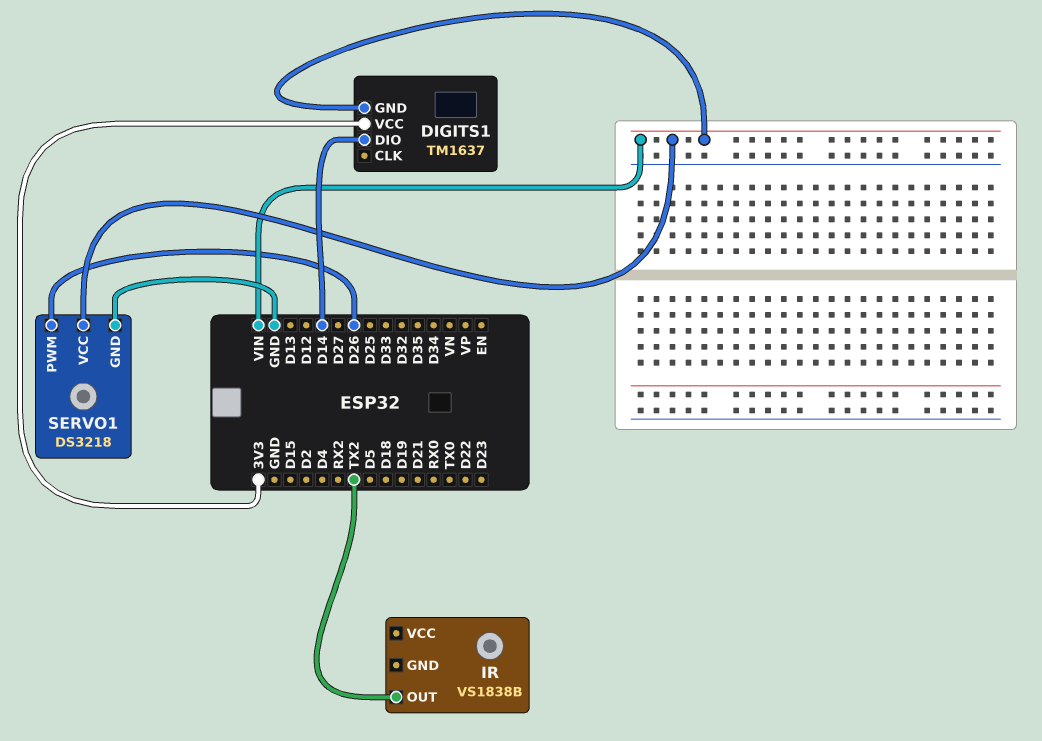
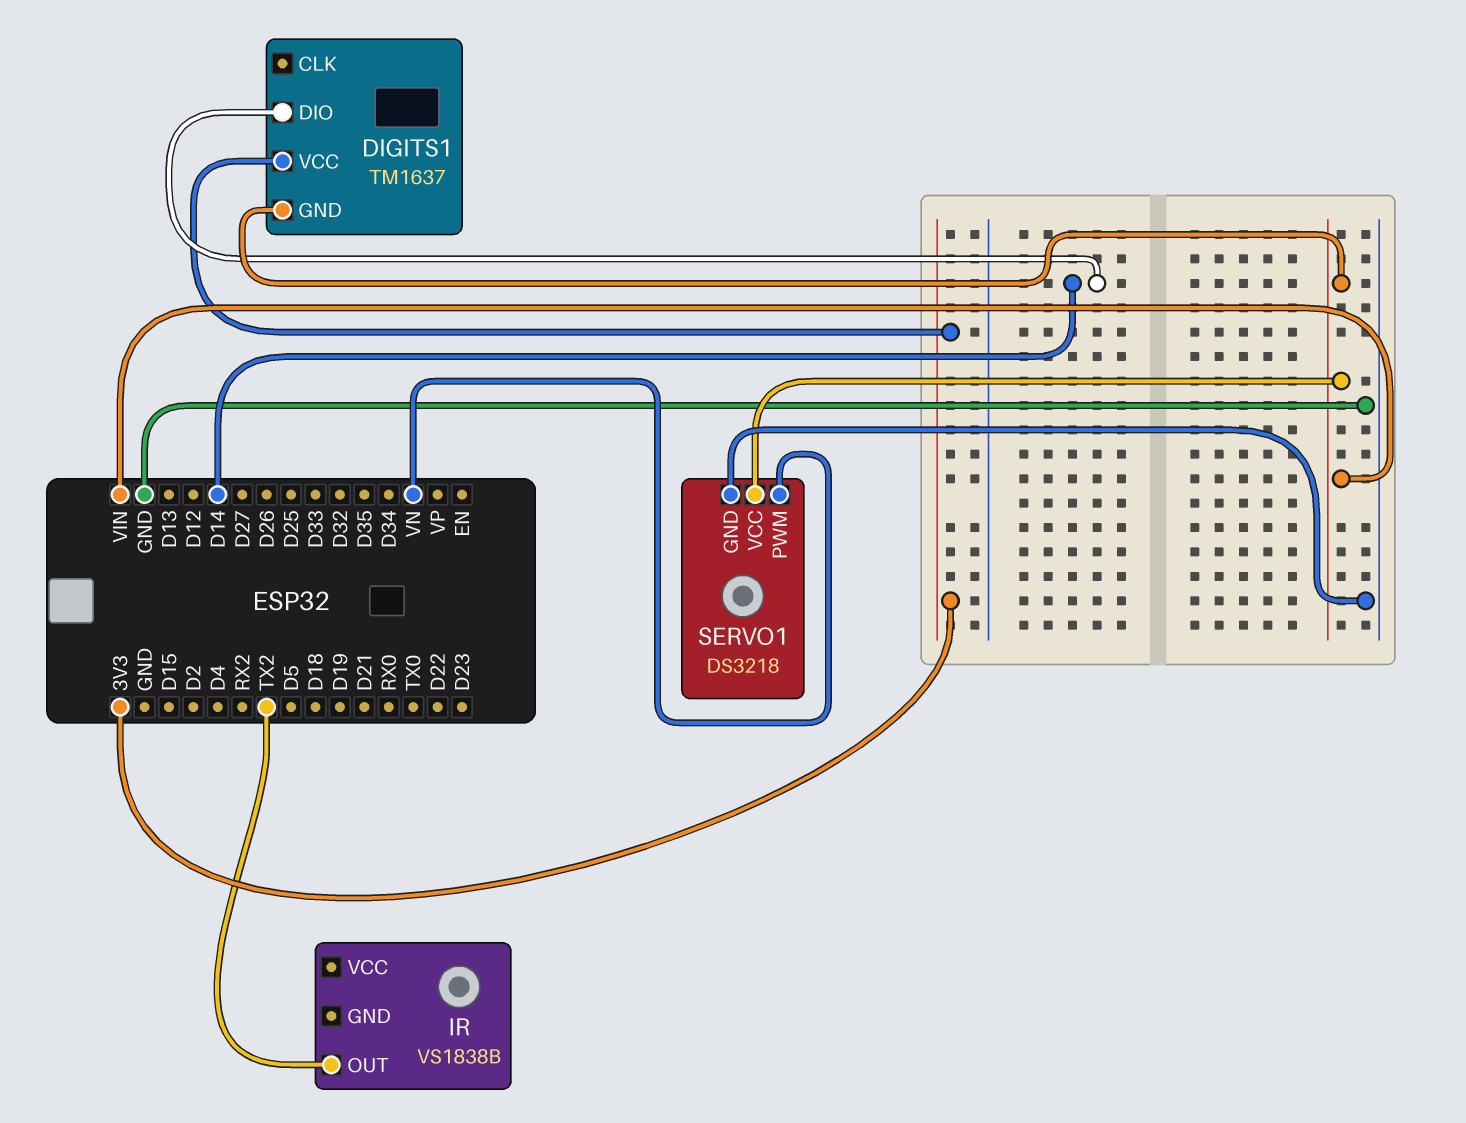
SERVO1 pin PWM: D26 -> VN

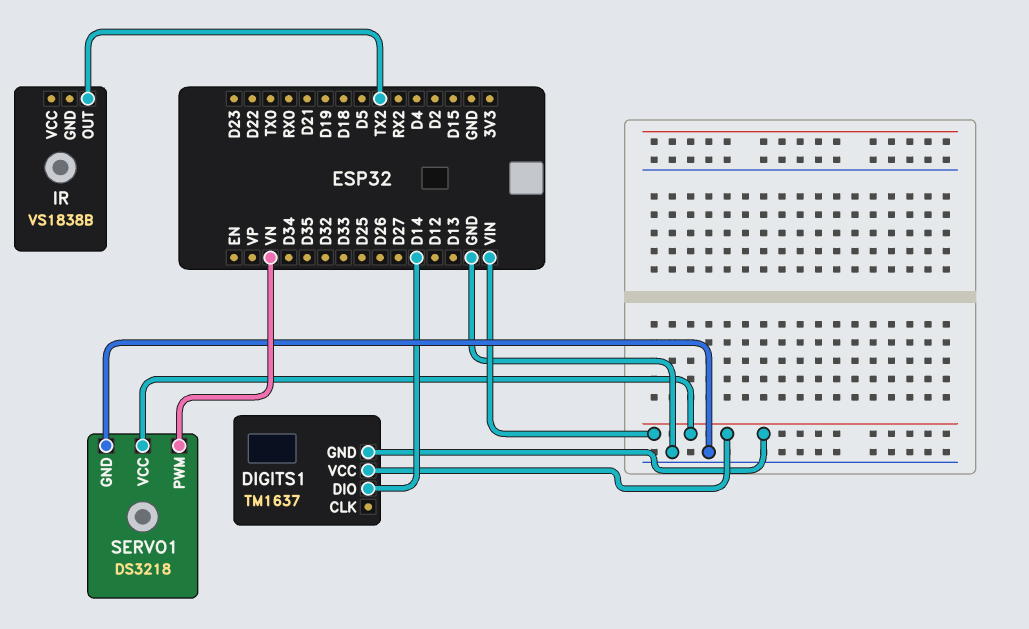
DIGITS1 pin VCC: 3V3 -> VIN

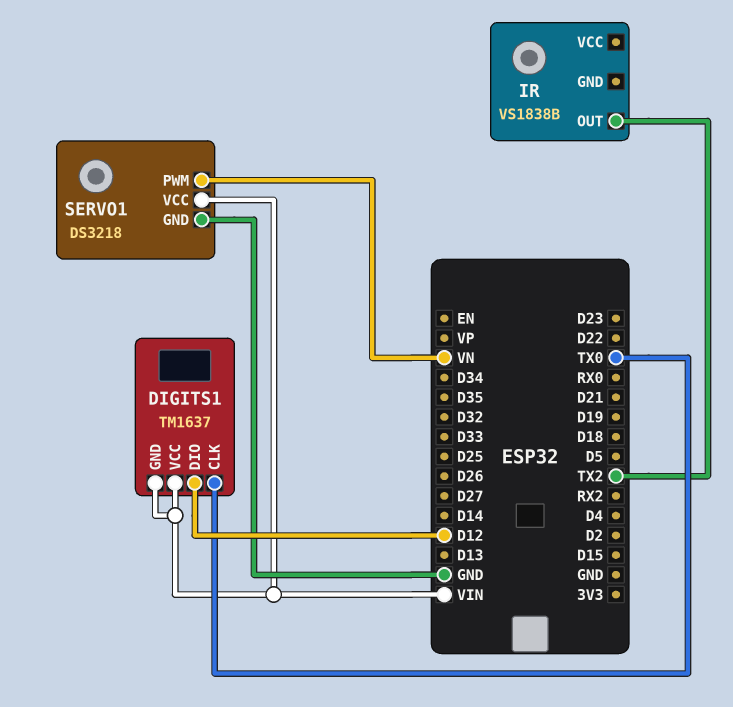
DIGITS1 pin CLK: none -> TX0
DIGITS1 pin DIO: D14 -> D12

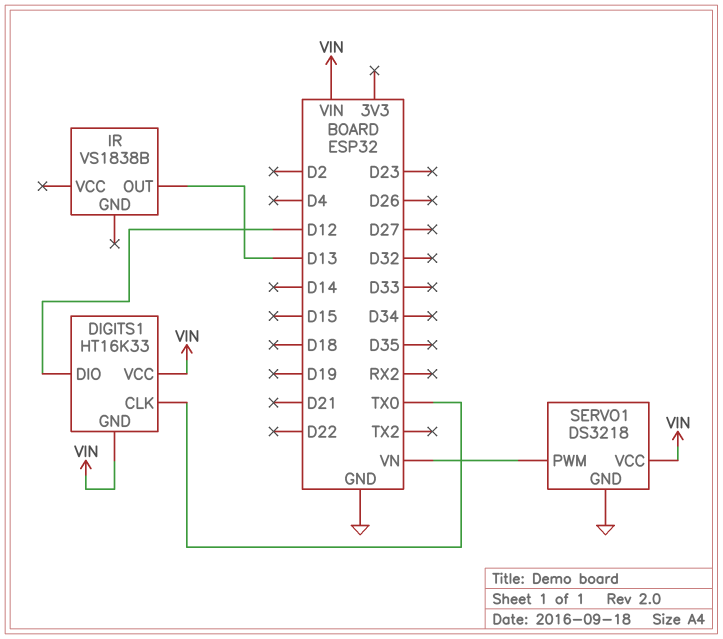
DIGITS1: TM1637 -> HT16K33
IR pin OUT: TX2 -> D13

